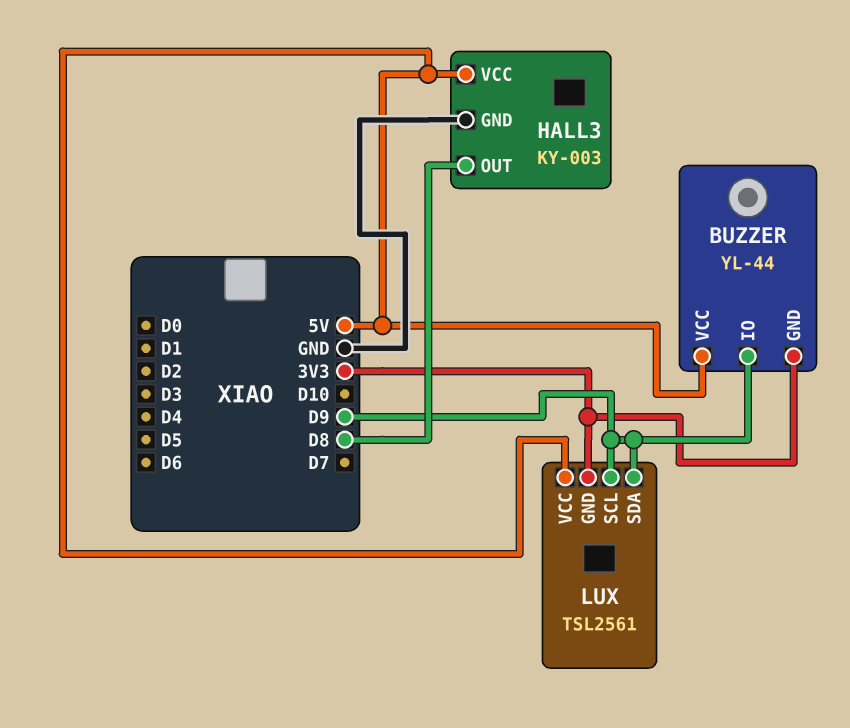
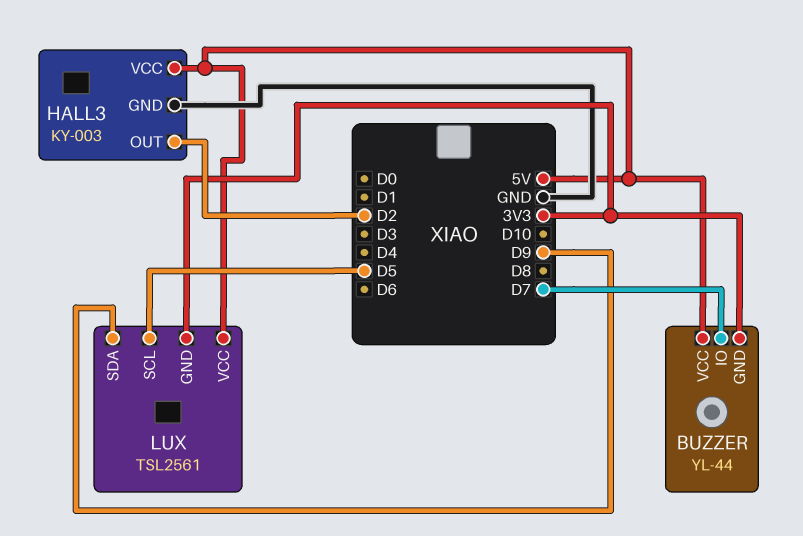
BUZZER pin IO: D9 -> D7
HALL3 pin OUT: D8 -> D2
LUX pin SCL: D9 -> D5

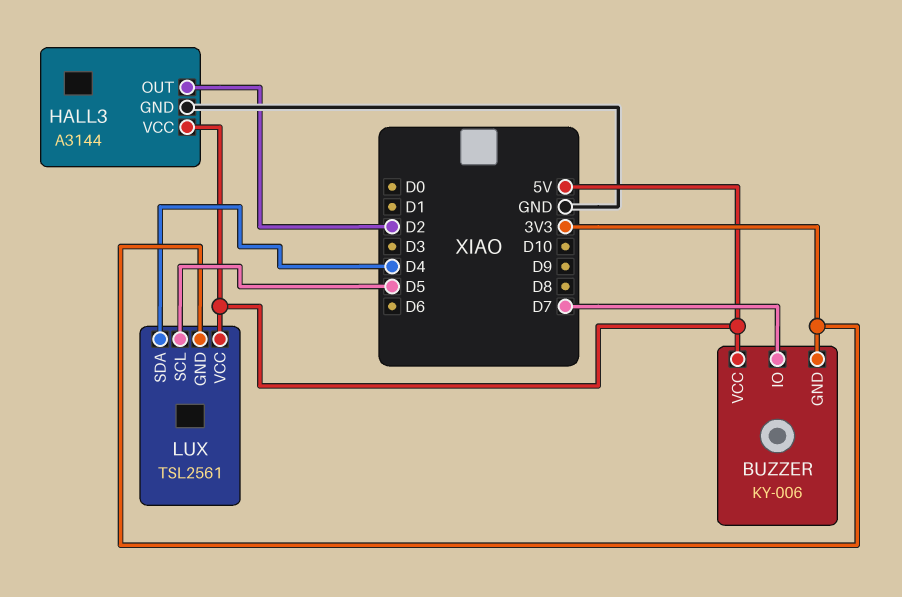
BUZZER: YL-44 -> KY-006
HALL3: KY-003 -> A3144
LUX pin SDA: D9 -> D4

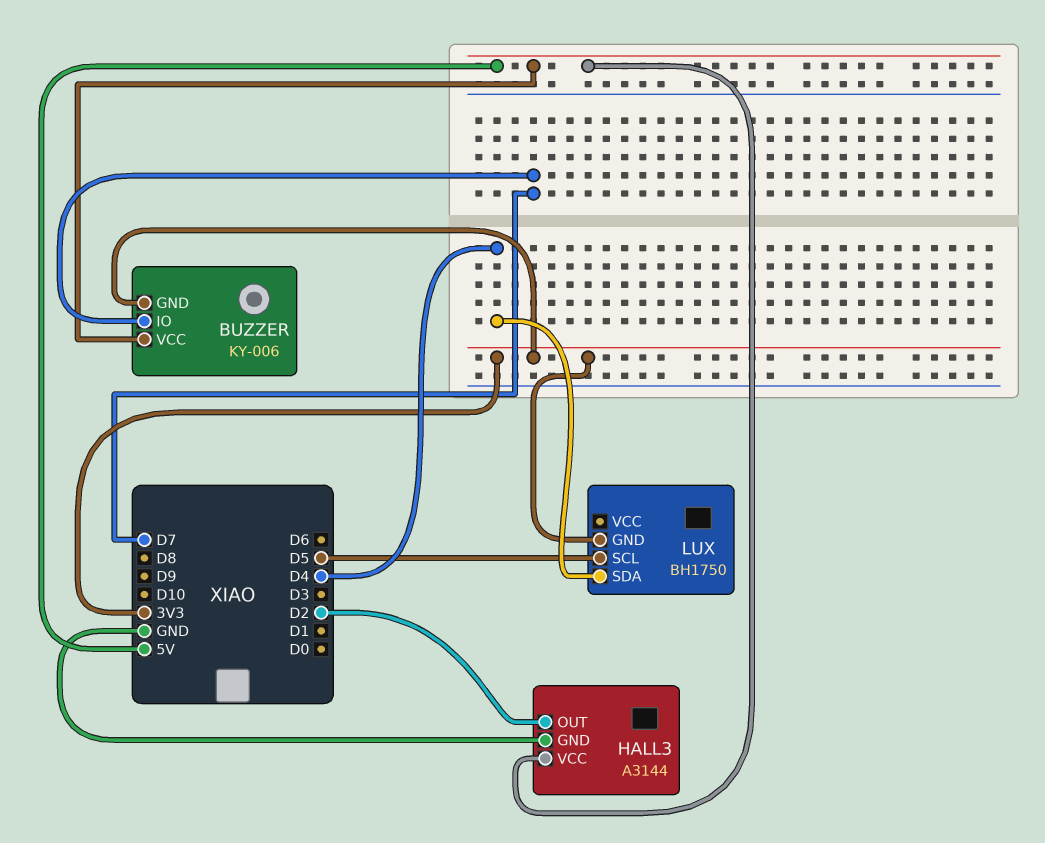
LUX: TSL2561 -> BH1750
LUX pin VCC: 5V -> none

